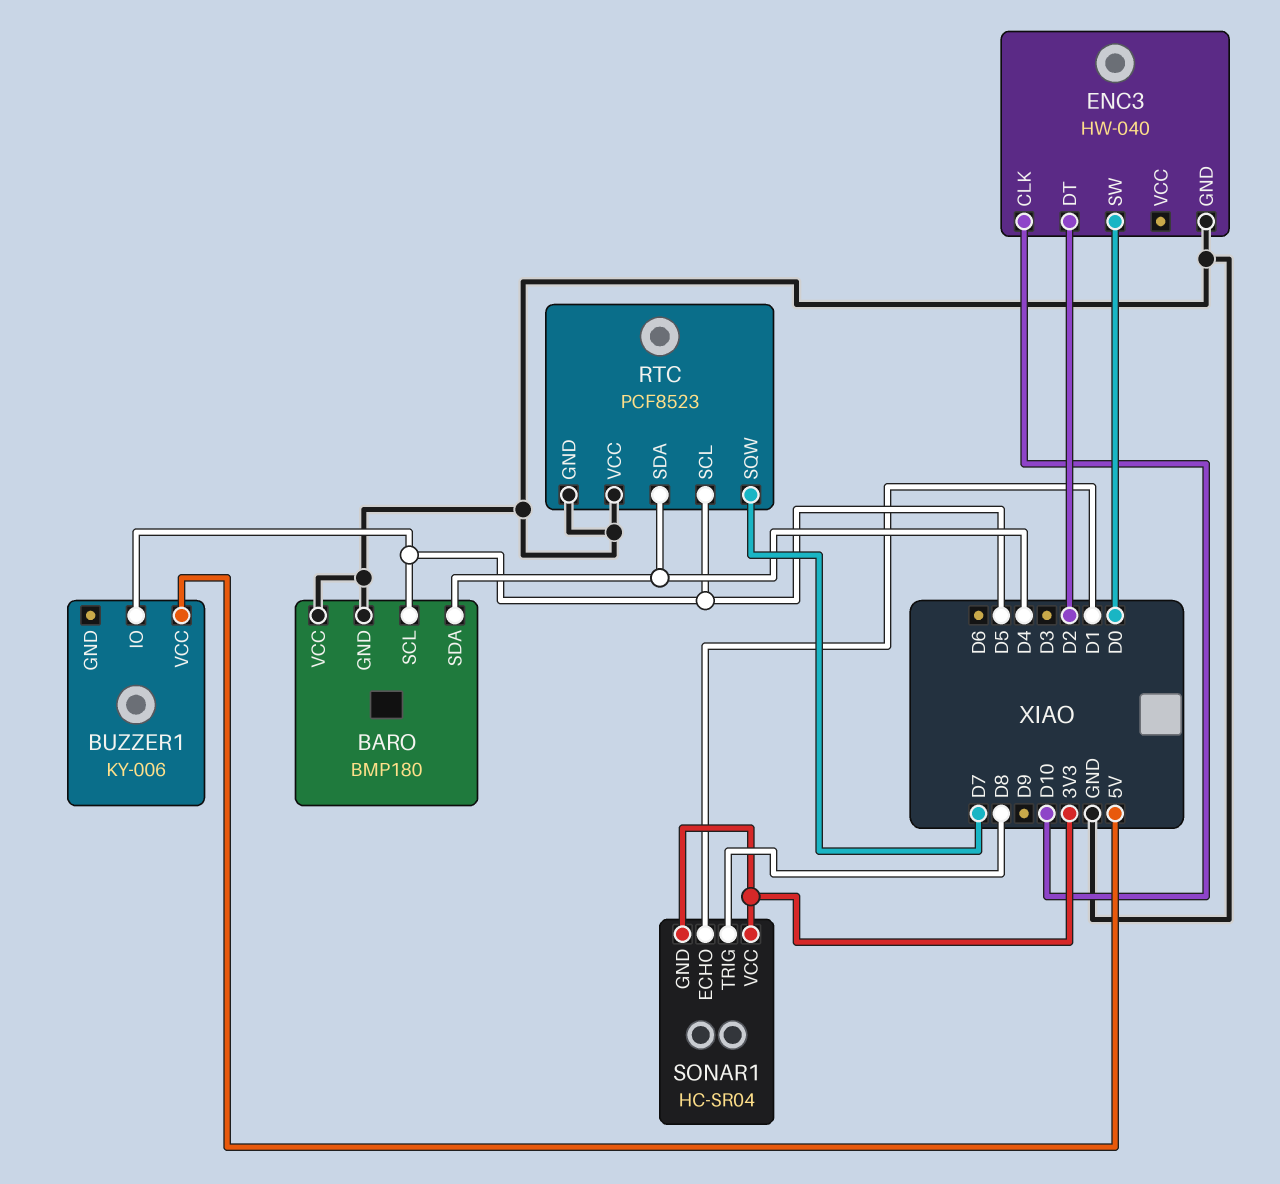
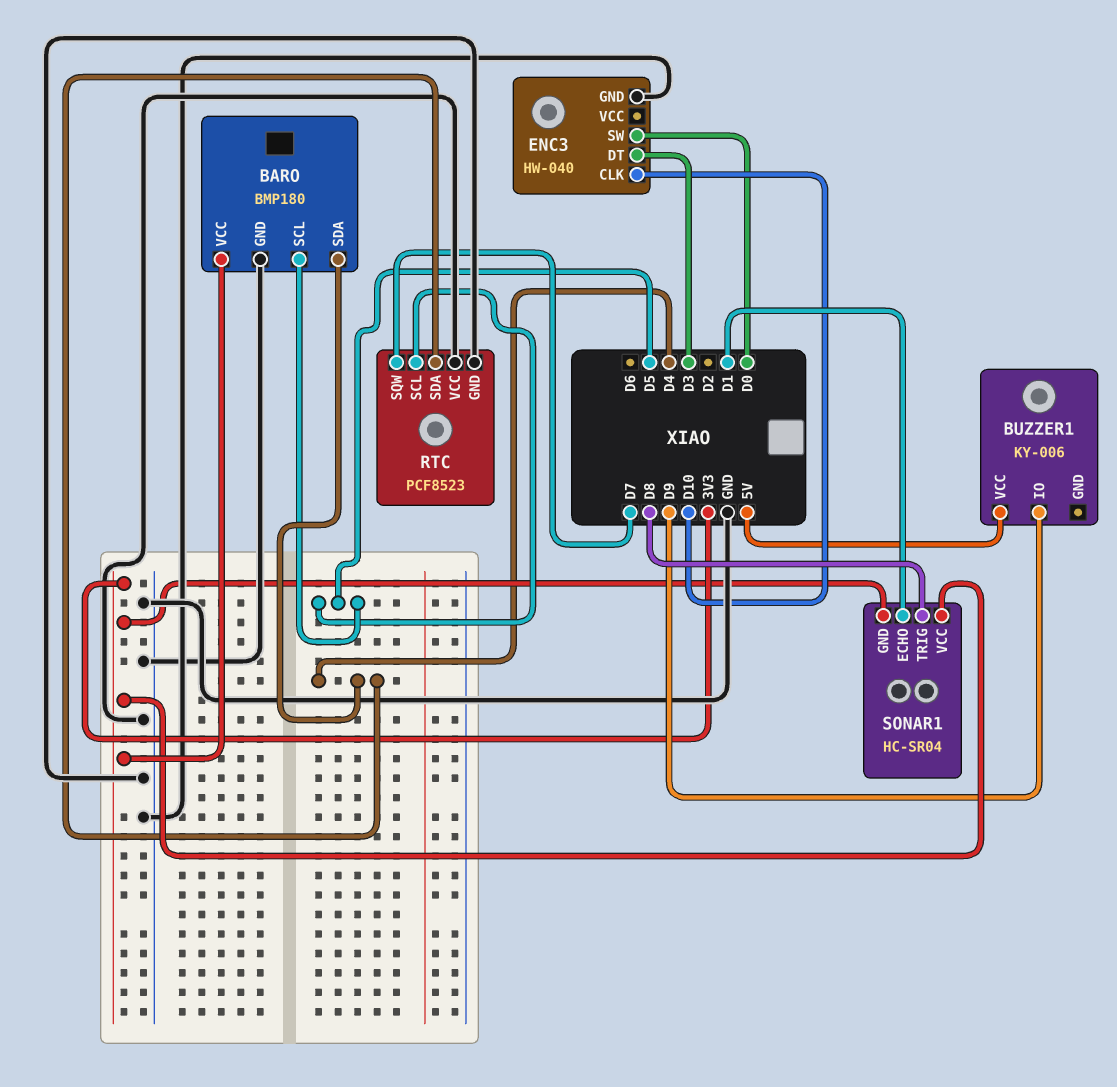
BARO pin VCC: GND -> 3V3
BUZZER1 pin IO: D5 -> D9
ENC3 pin DT: D2 -> D3

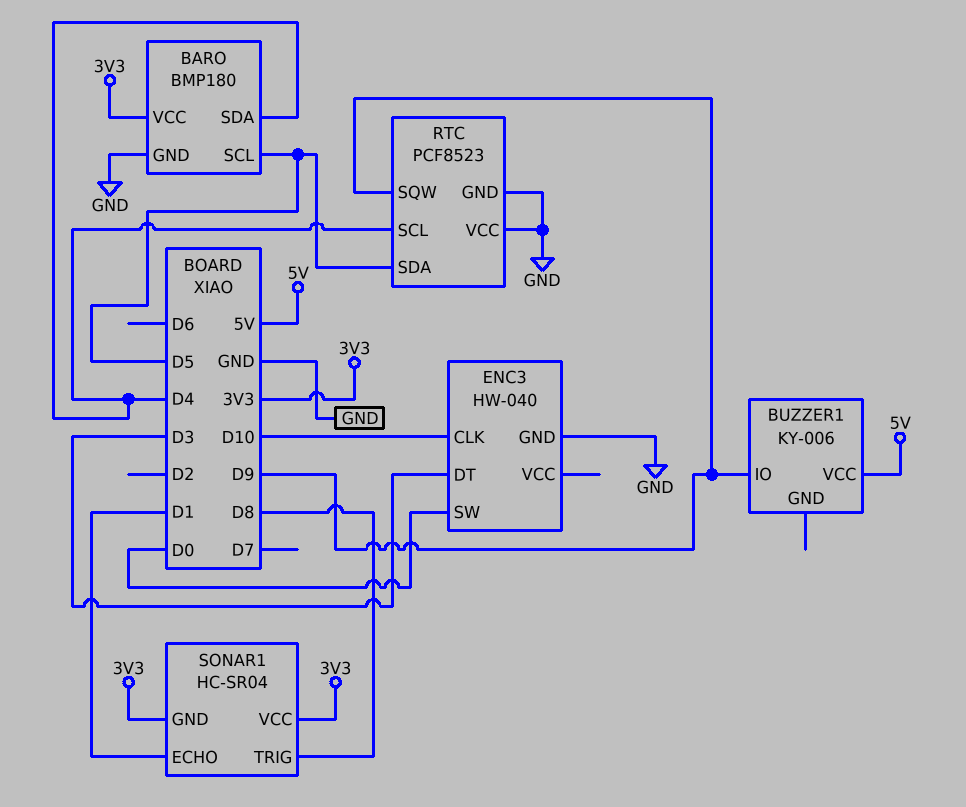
RTC pin SCL: D5 -> D4
RTC pin SDA: D4 -> D5
RTC pin SQW: D7 -> D9

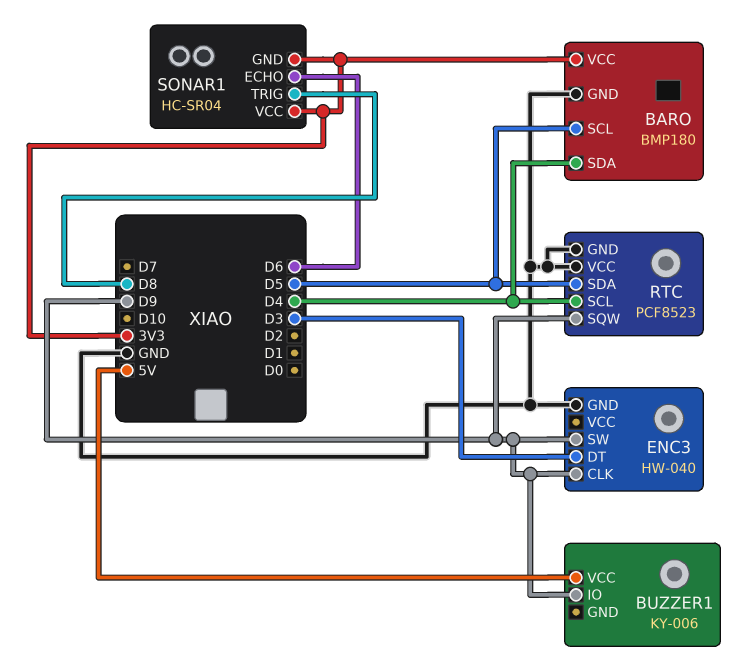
ENC3 pin CLK: D10 -> D9
ENC3 pin SW: D0 -> D9
SONAR1 pin ECHO: D1 -> D6

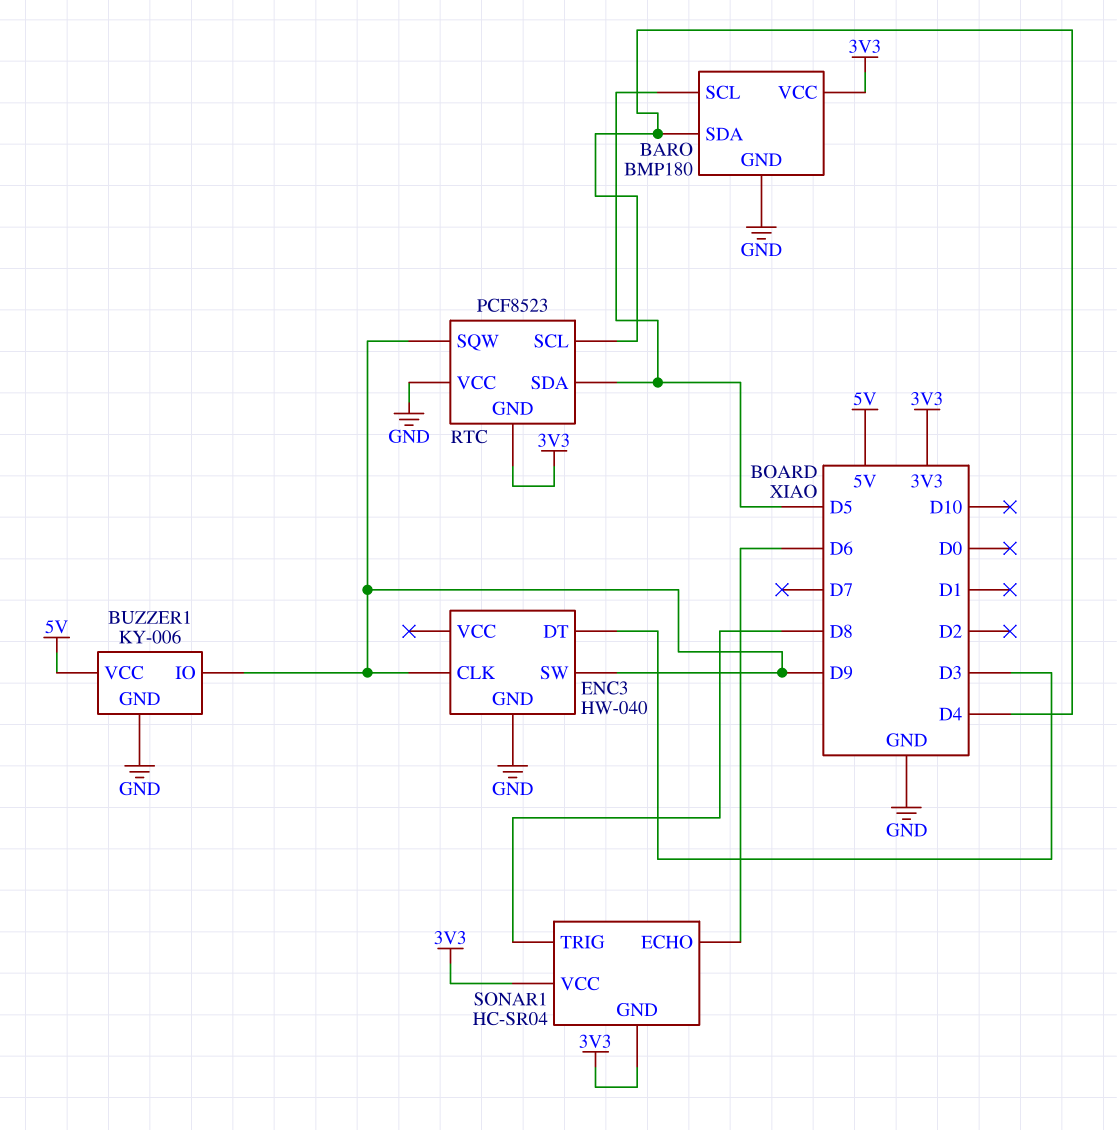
BUZZER1 pin GND: none -> GND
RTC pin GND: GND -> 3V3

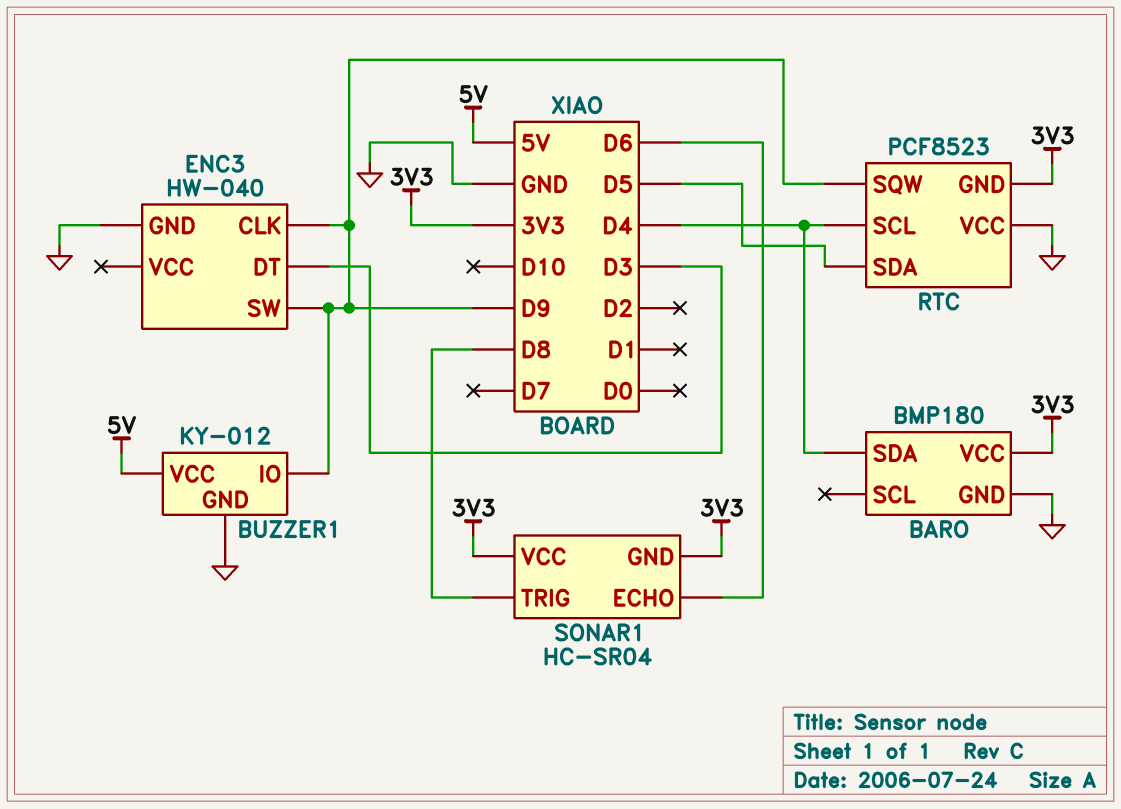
BARO pin SCL: D5 -> none
BUZZER1: KY-006 -> KY-012

